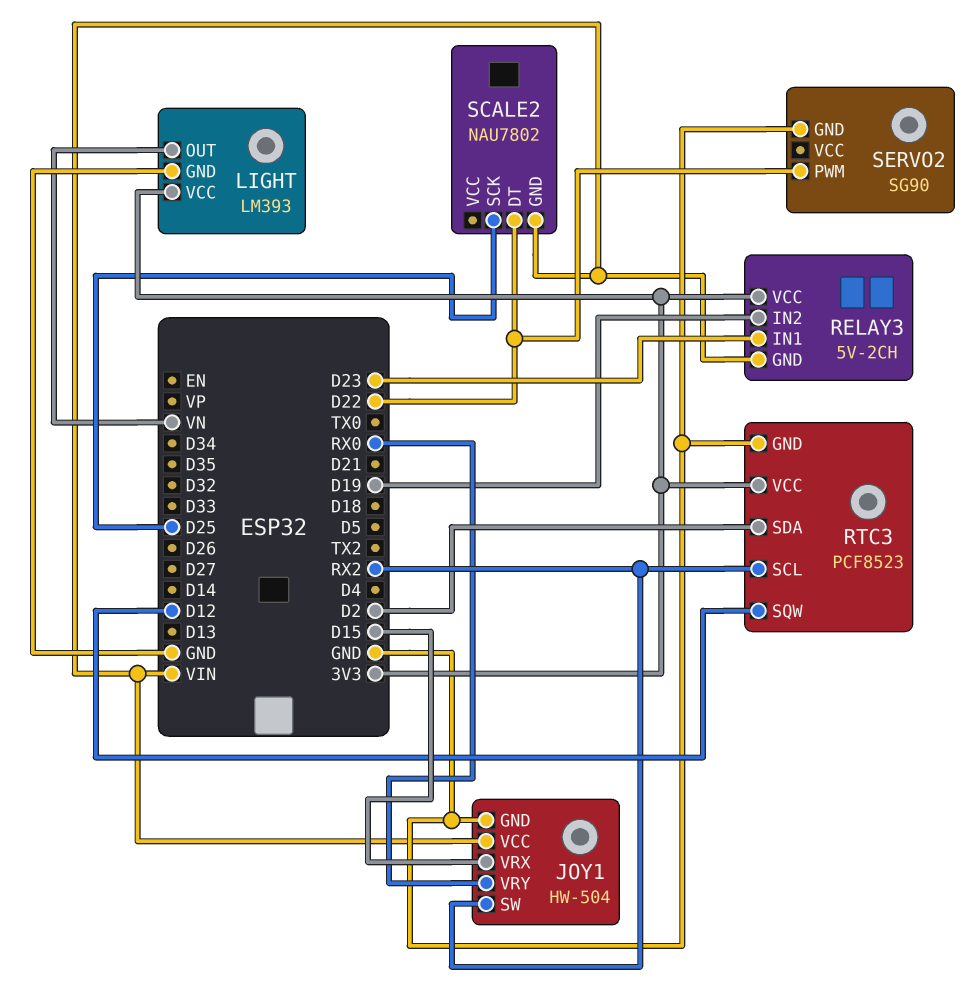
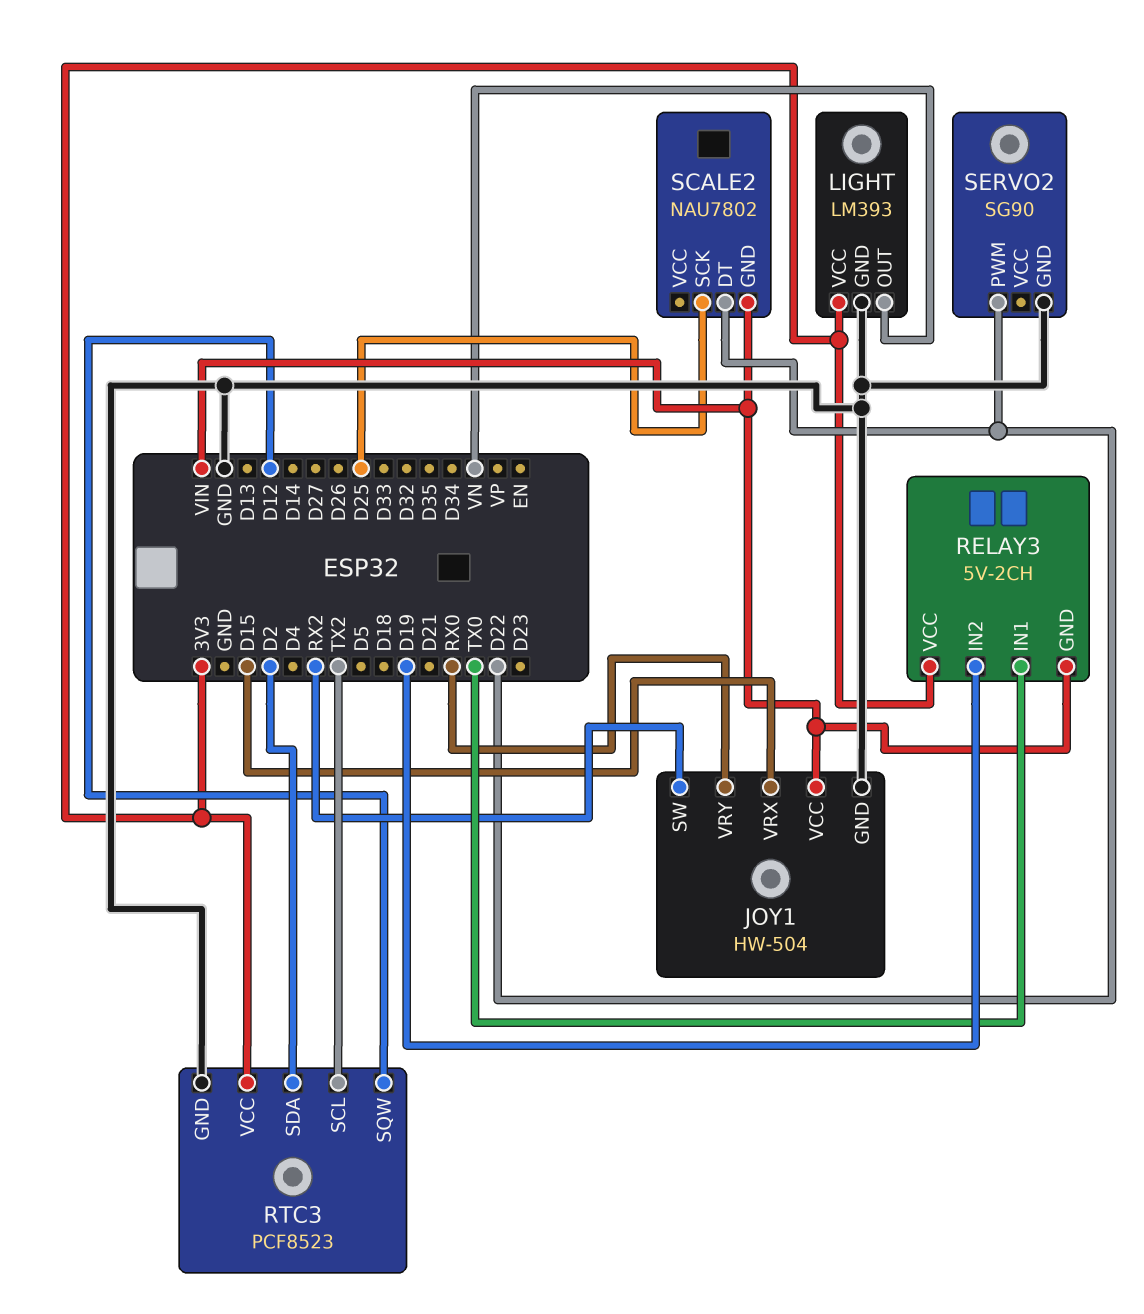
RELAY3 pin IN1: D23 -> TX0
RTC3 pin SCL: RX2 -> TX2

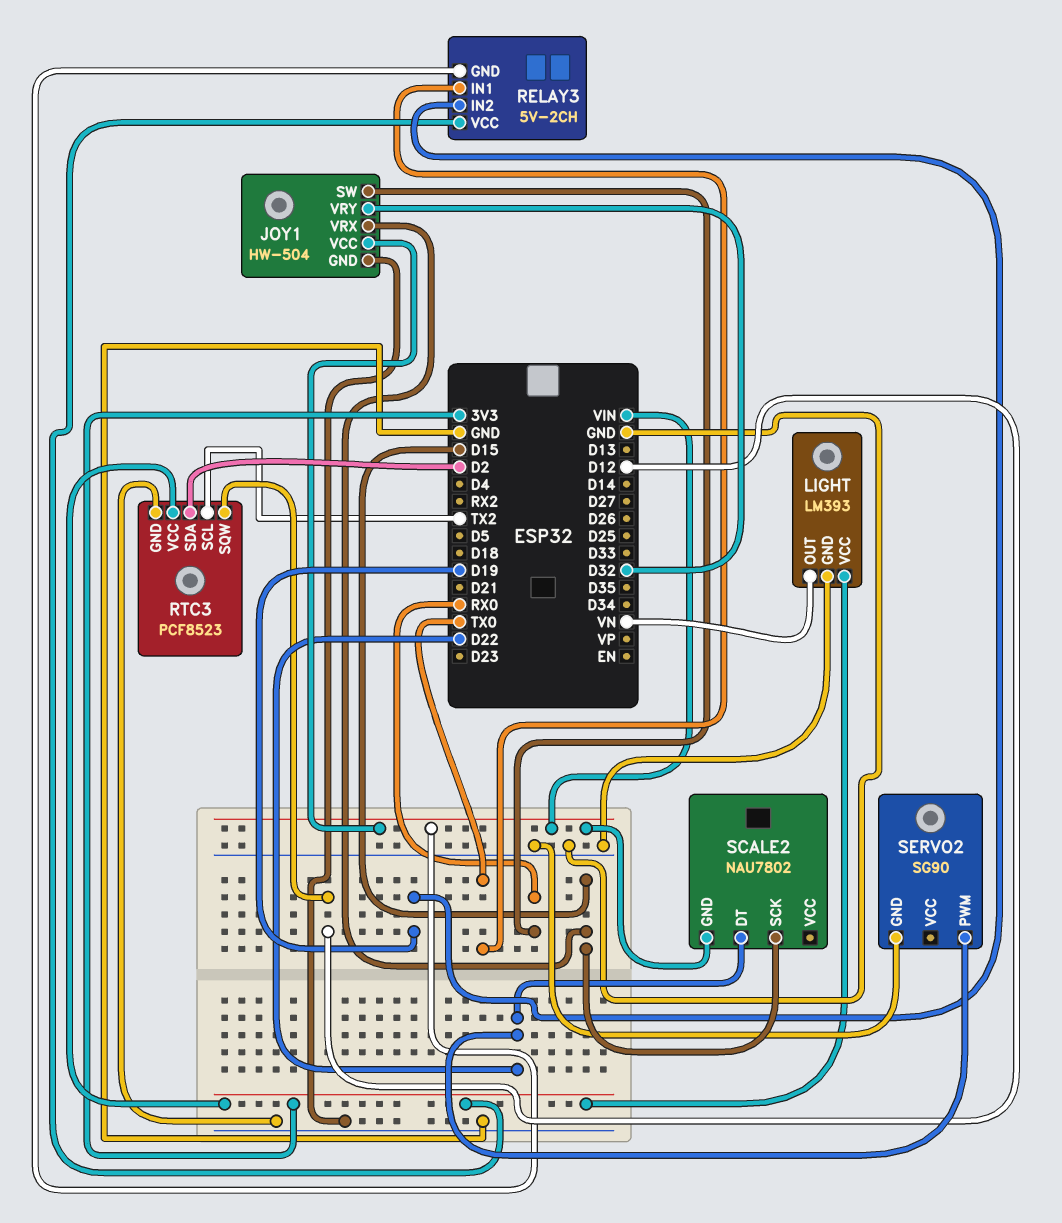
JOY1 pin SW: RX2 -> RX0
JOY1 pin VRY: RX0 -> D32
SCALE2 pin SCK: D25 -> D15

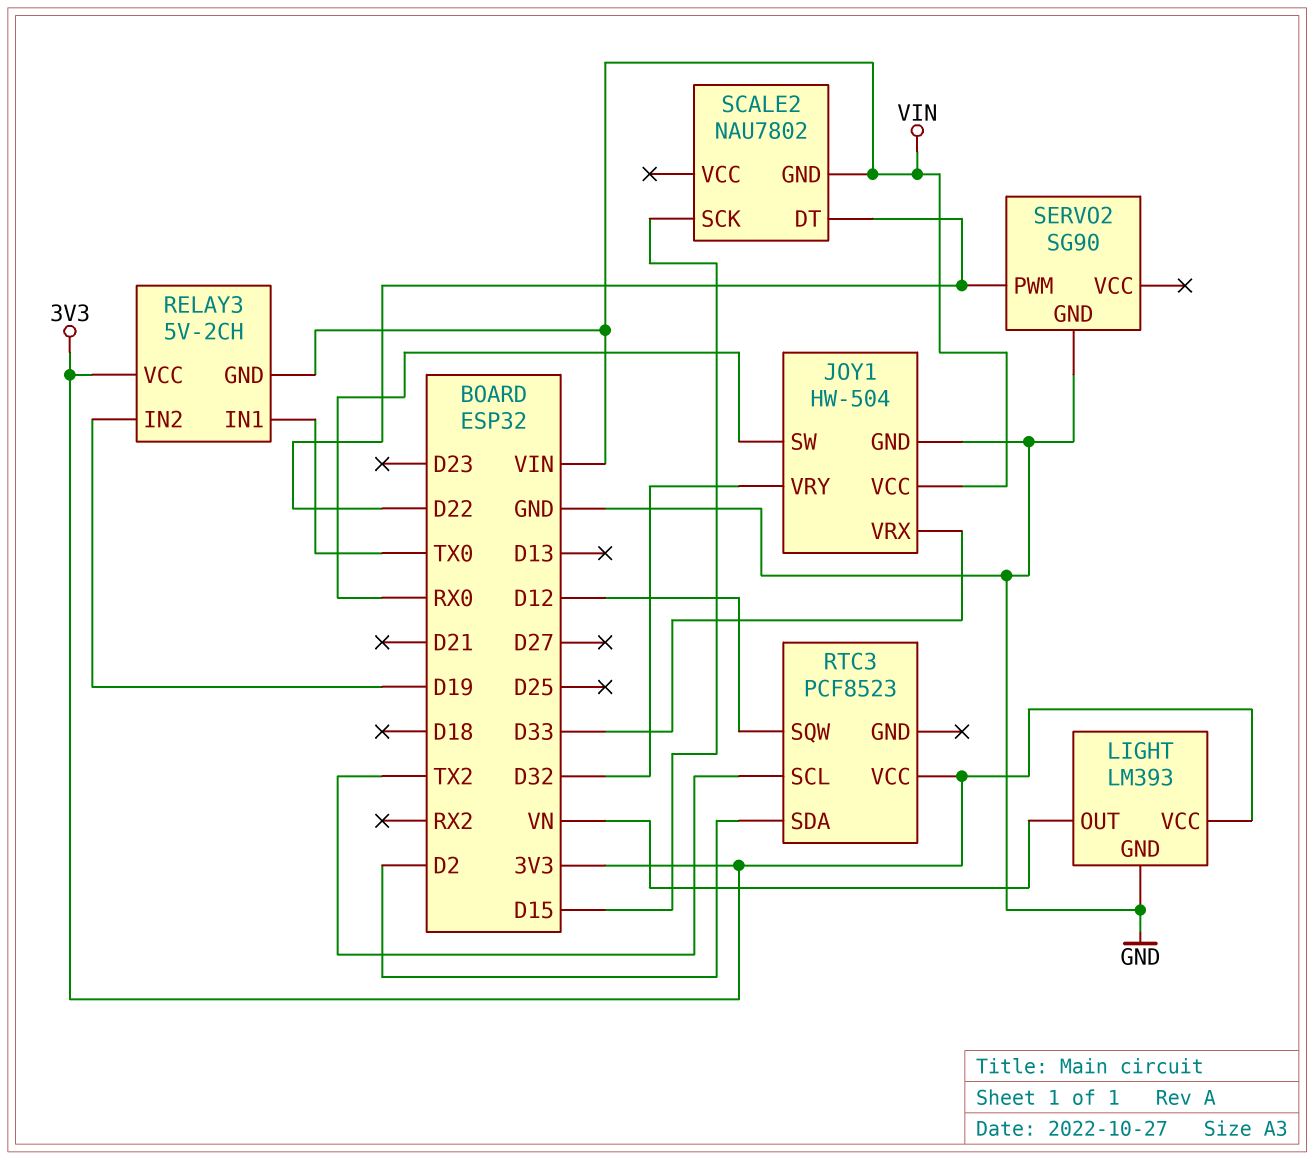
JOY1 pin VRX: D15 -> D33
RTC3 pin GND: GND -> none

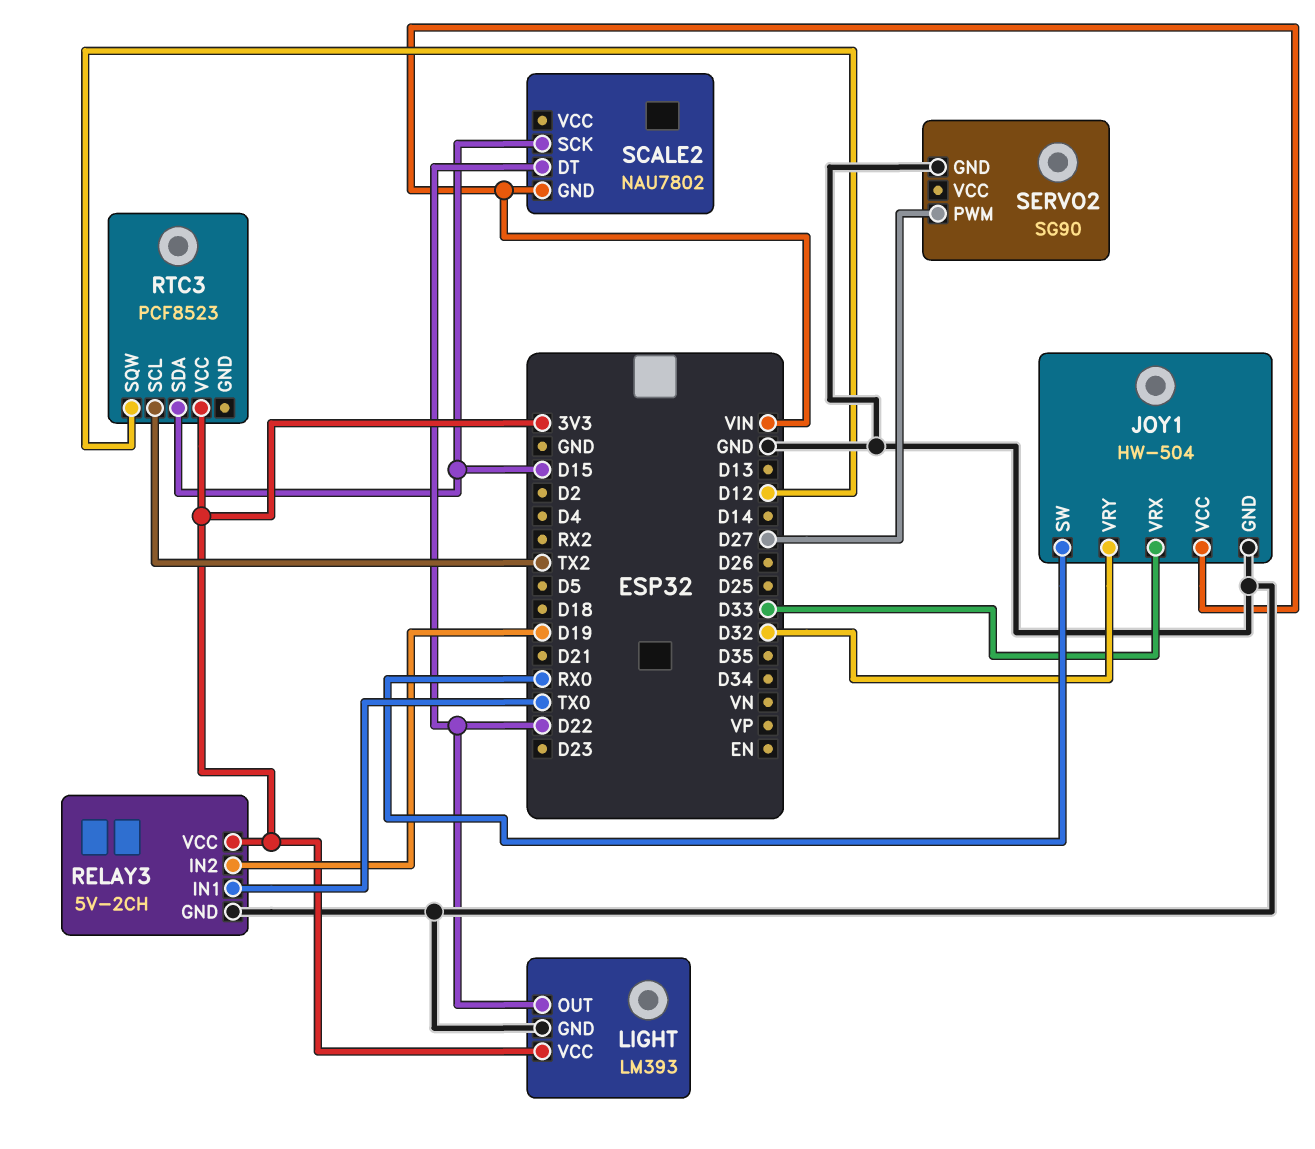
LIGHT pin OUT: VN -> D22
RELAY3 pin GND: VIN -> GND
RTC3 pin SDA: D2 -> D15
SERVO2 pin PWM: D22 -> D27

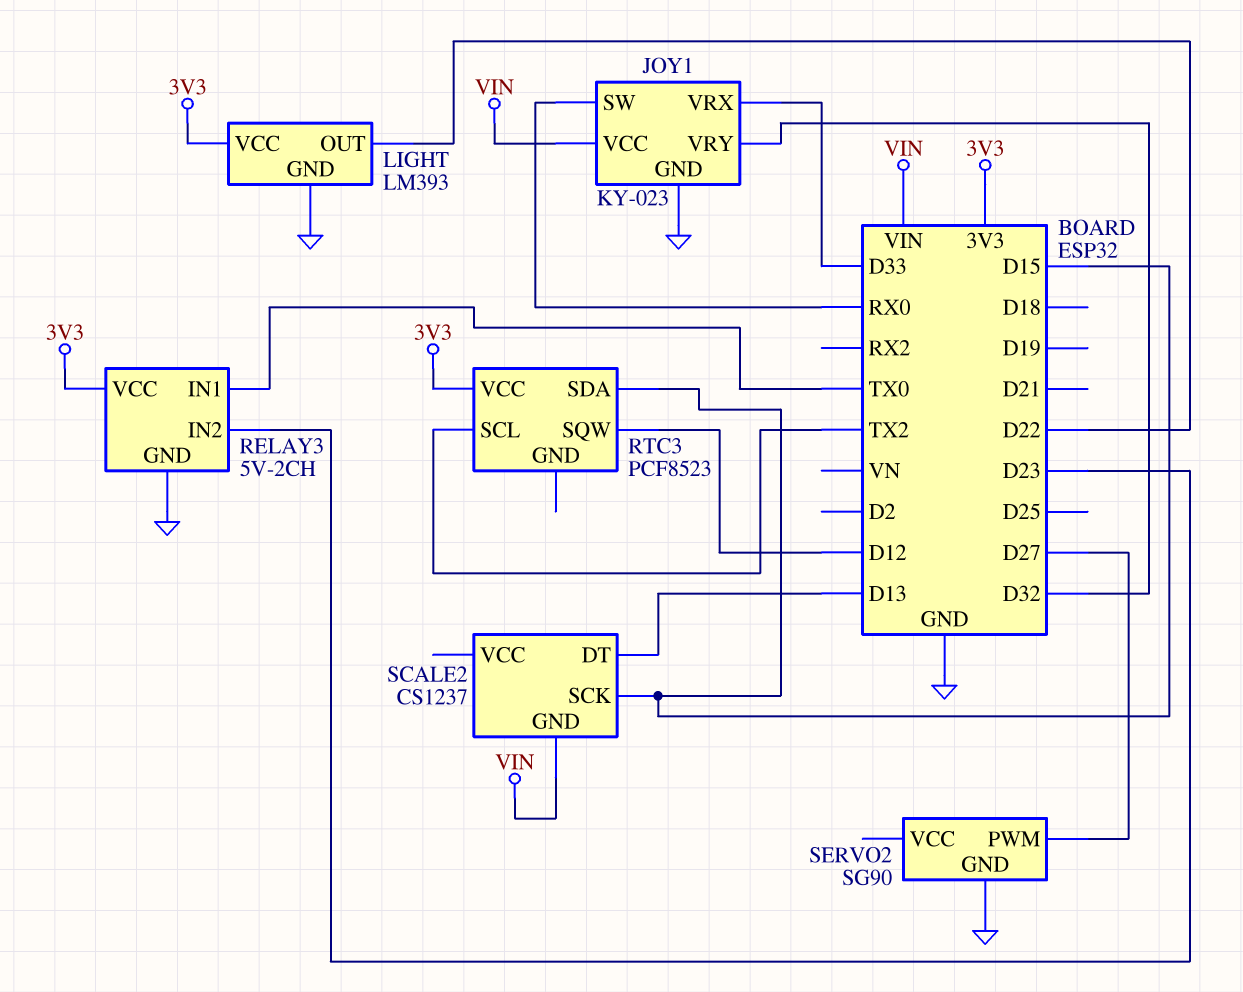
JOY1: HW-504 -> KY-023
RELAY3 pin IN2: D19 -> D23
SCALE2: NAU7802 -> CS1237
SCALE2 pin DT: D22 -> D13

